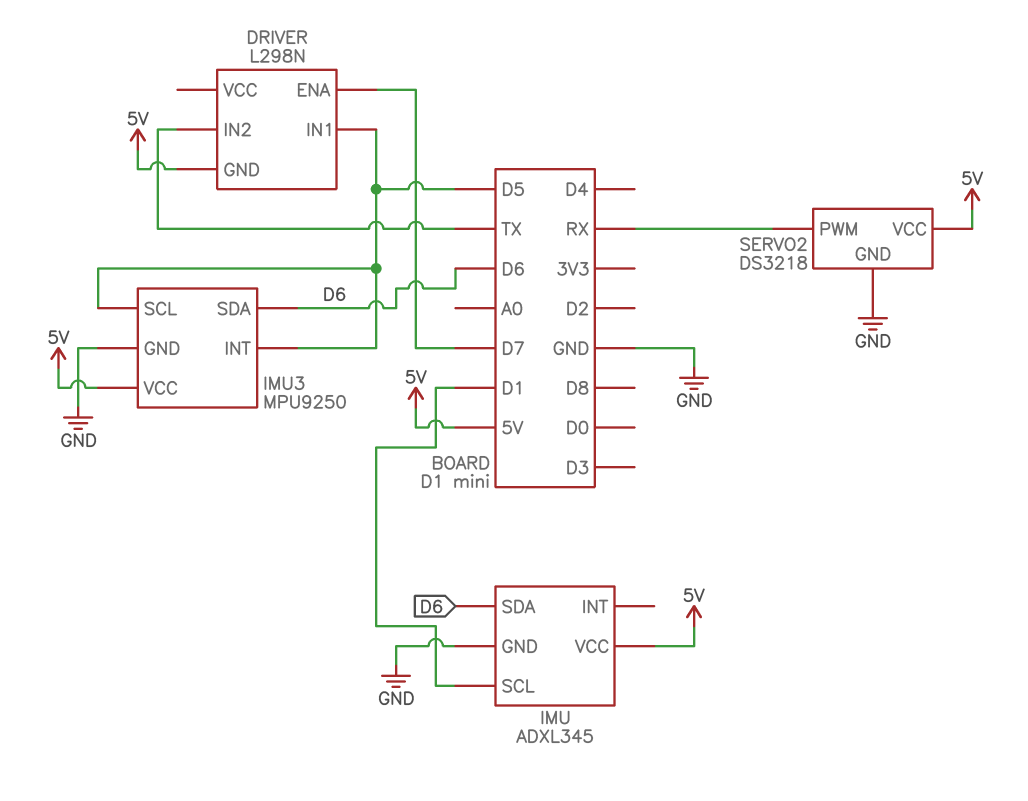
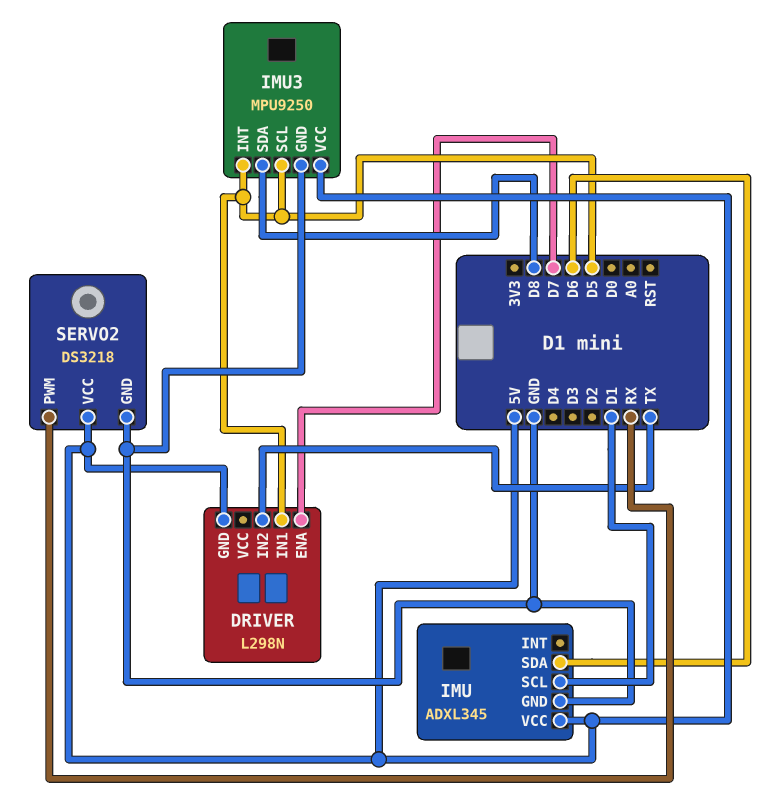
IMU3 pin SDA: D6 -> D8

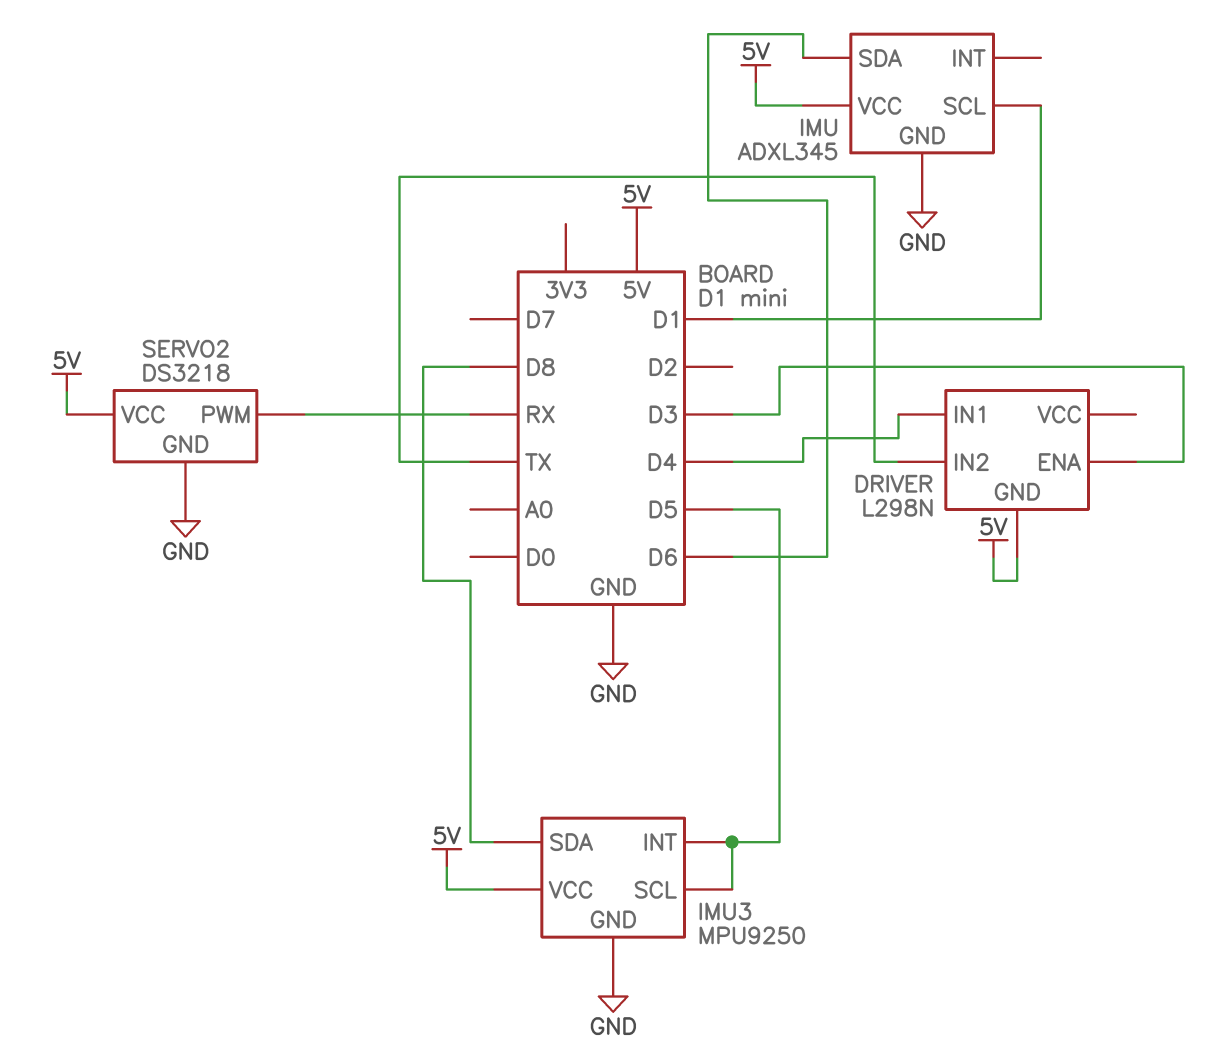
DRIVER pin ENA: D7 -> D3
DRIVER pin IN1: D5 -> D4

